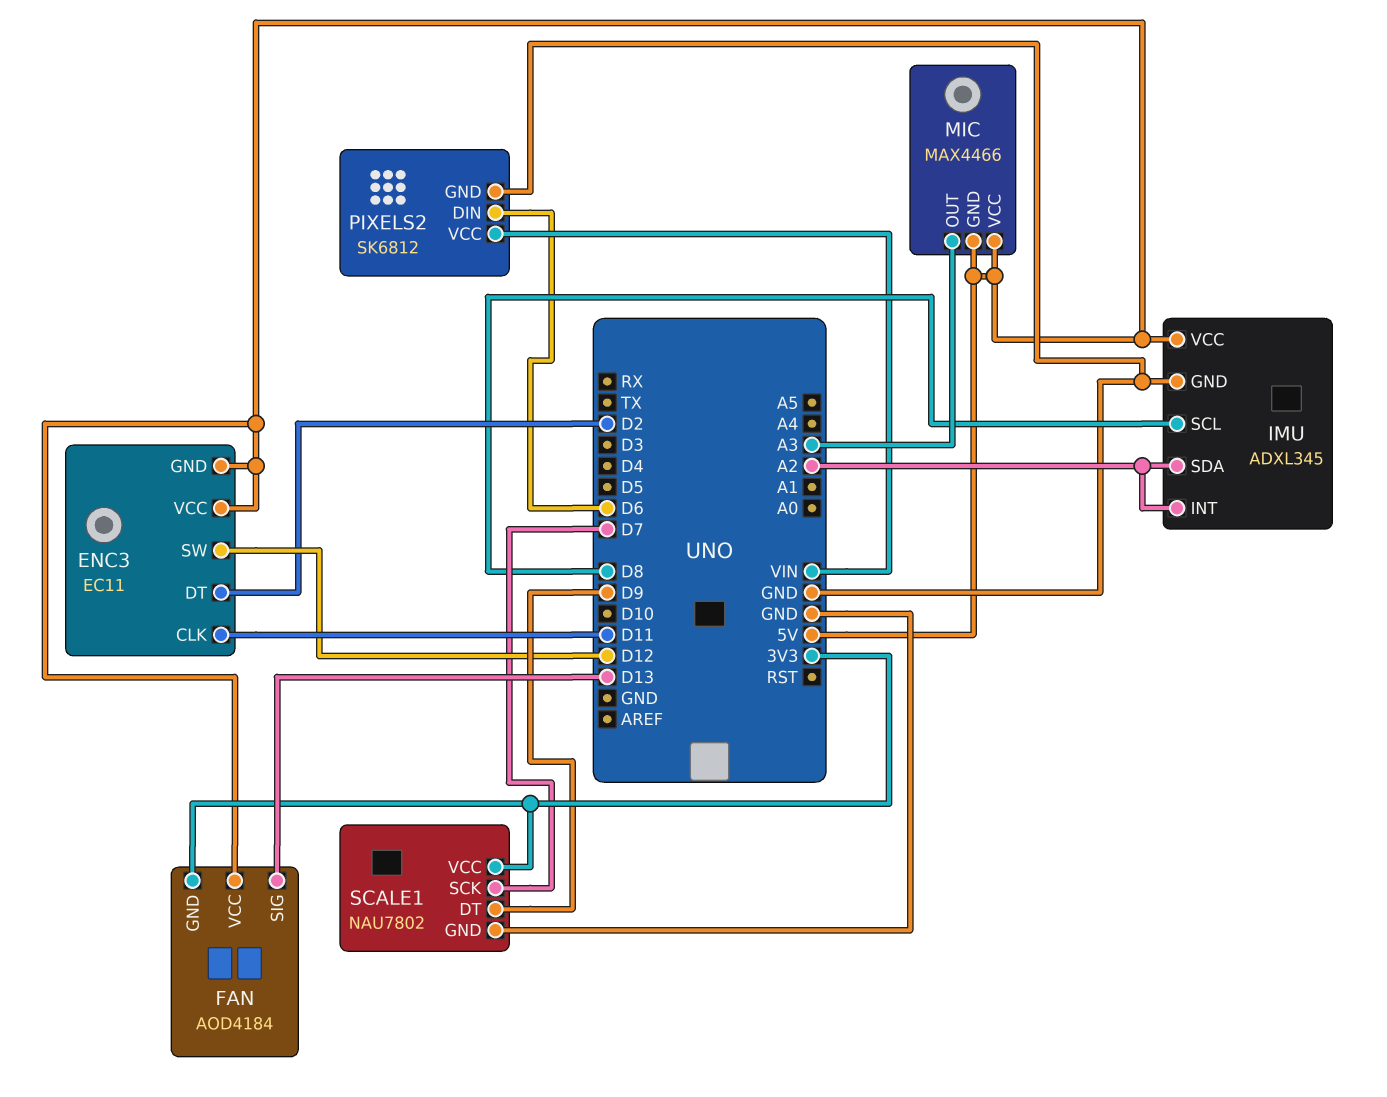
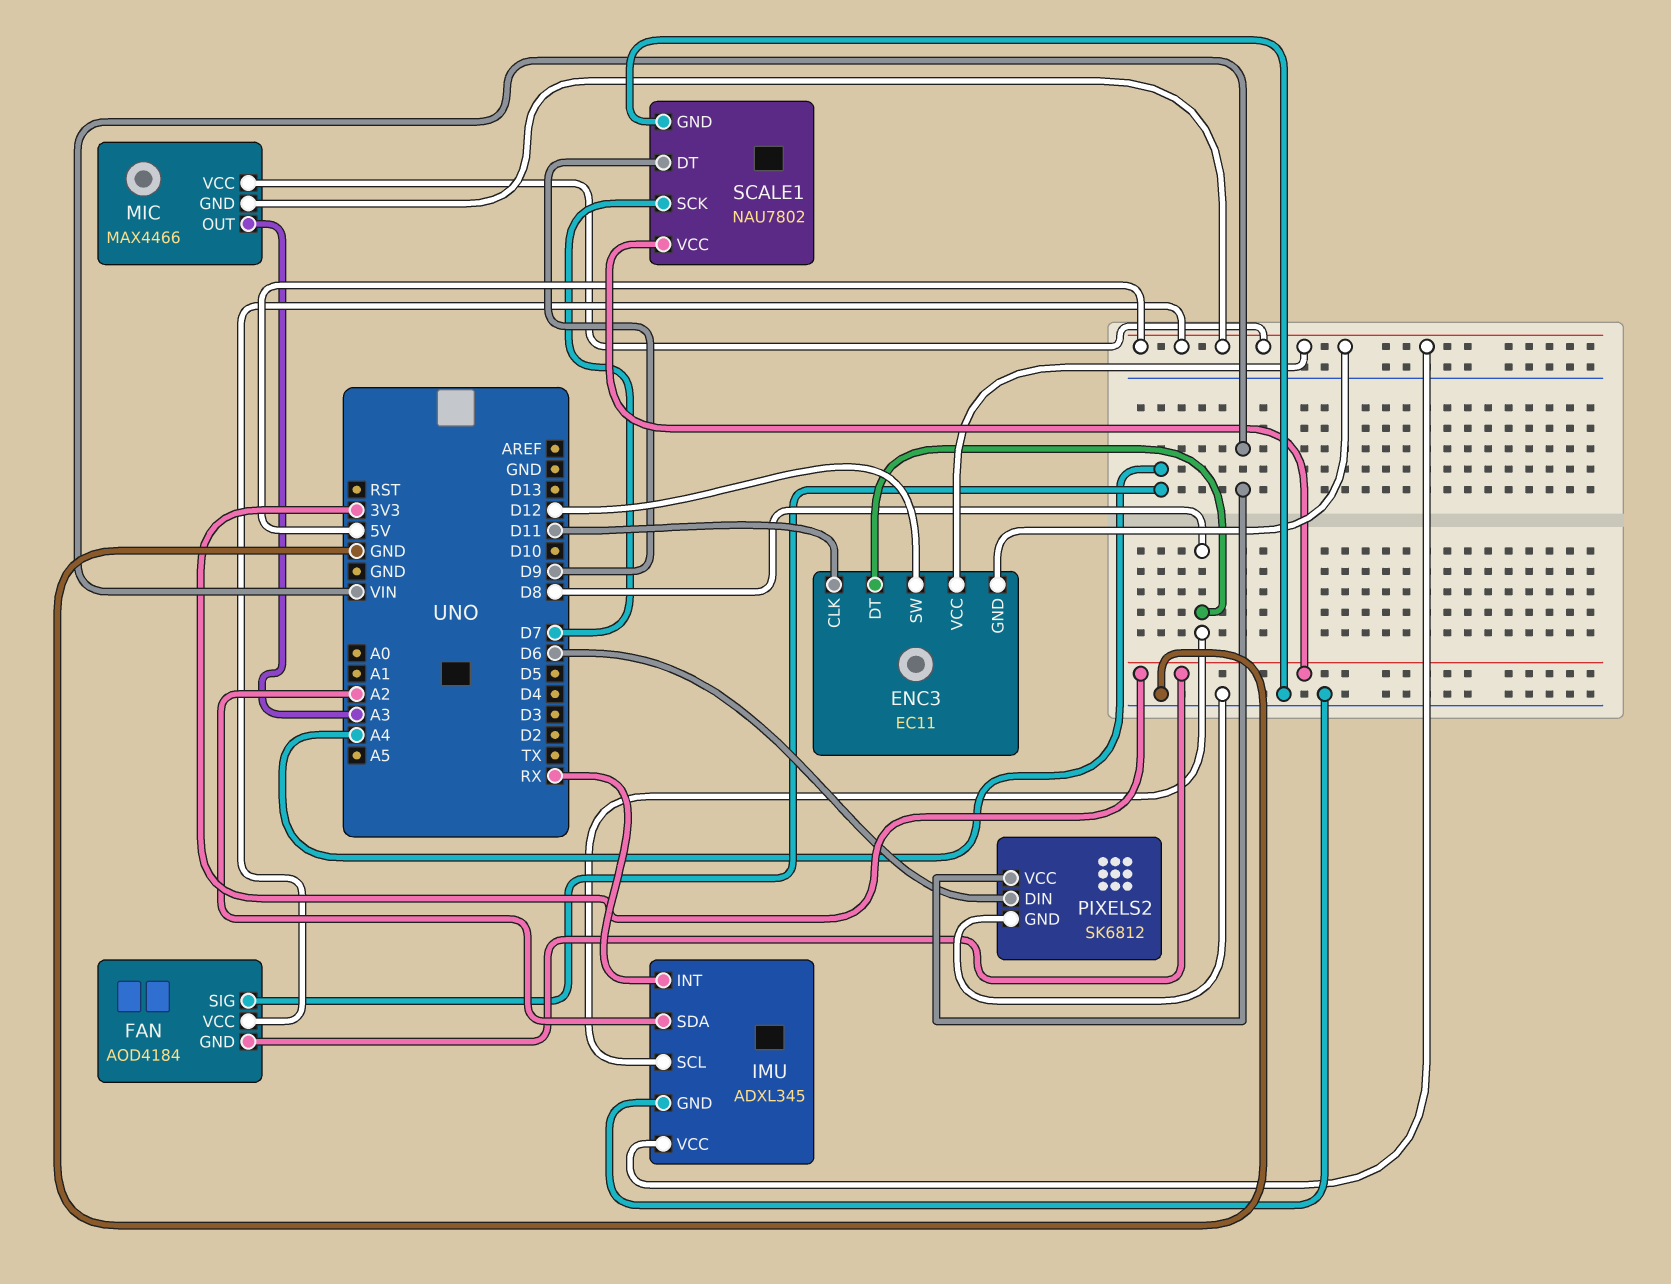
ENC3 pin DT: D2 -> D8
FAN pin SIG: D13 -> A4
IMU pin INT: A2 -> RX

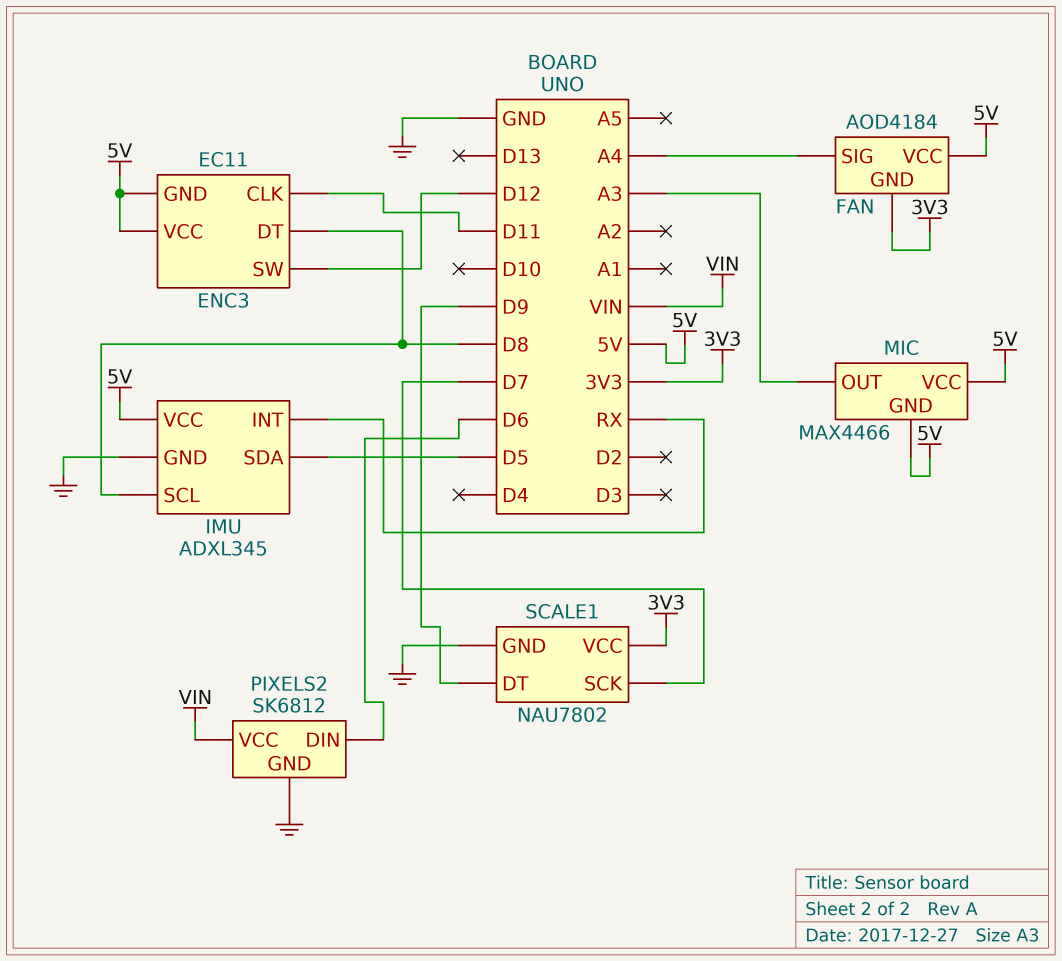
IMU pin SDA: A2 -> D5

